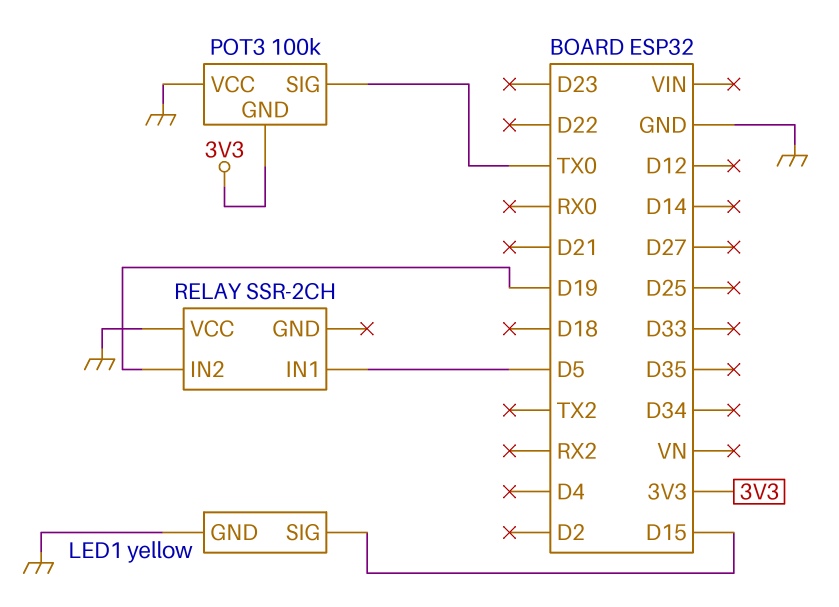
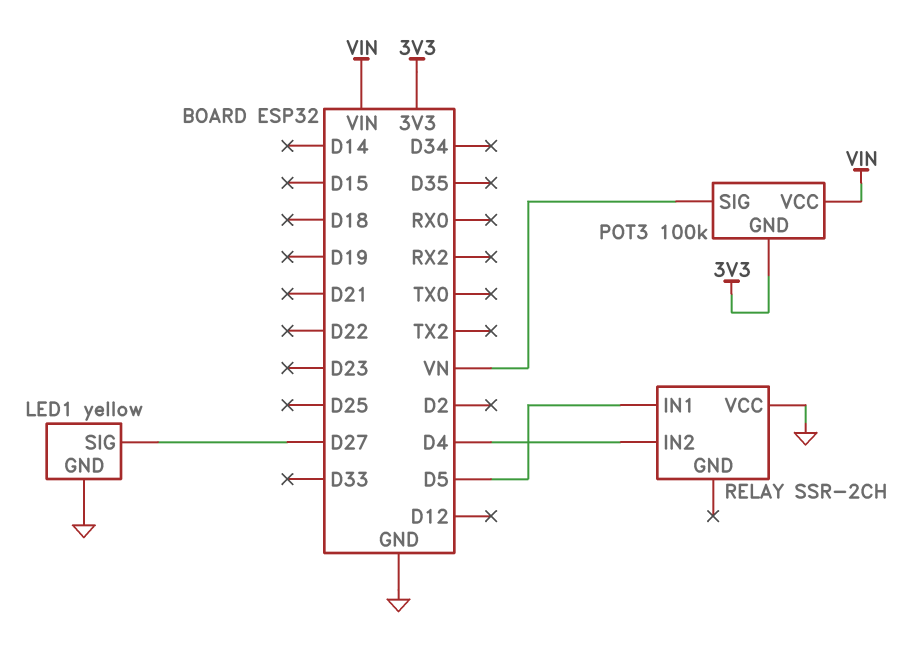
LED1 pin SIG: D15 -> D27
POT3 pin SIG: TX0 -> VN
POT3 pin VCC: GND -> VIN
RELAY pin IN2: D19 -> D4

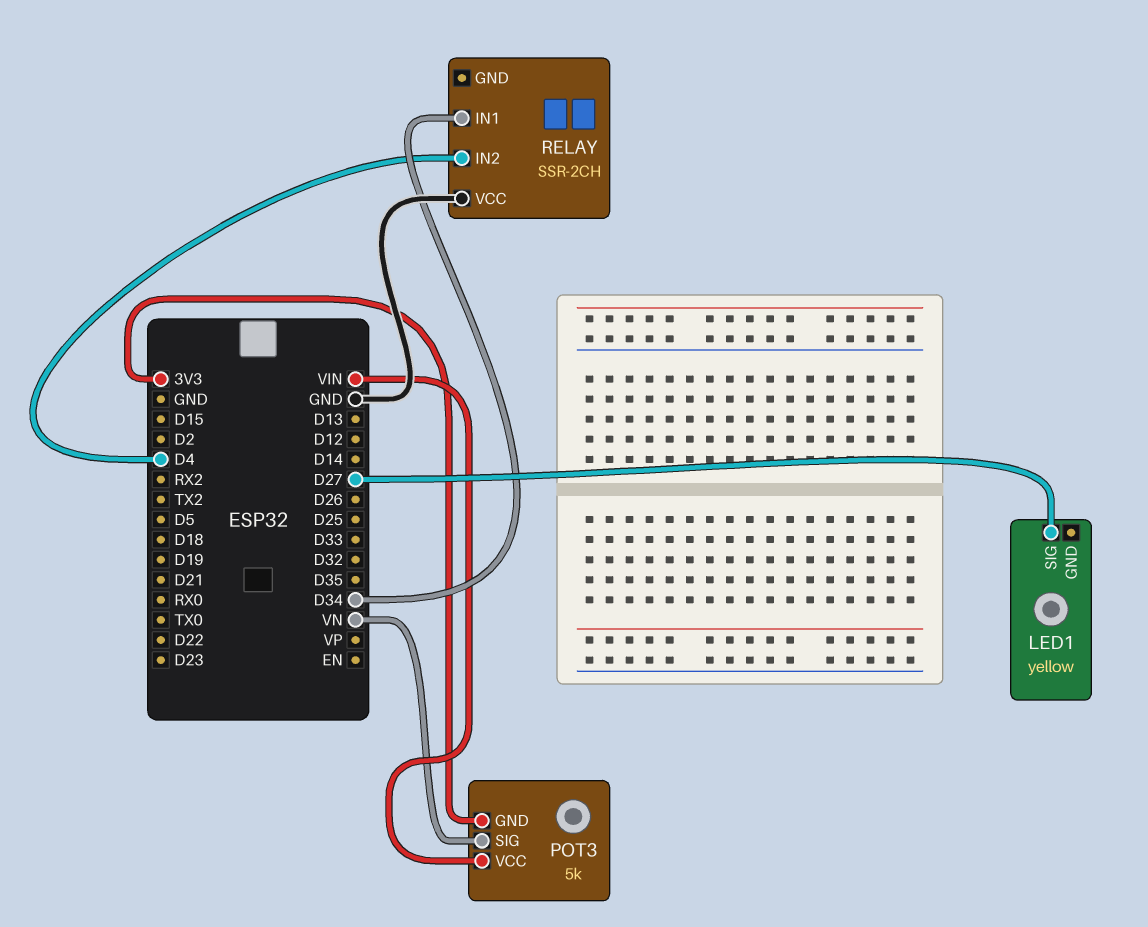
LED1 pin GND: GND -> none
POT3: 100k -> 5k
RELAY pin IN1: D5 -> D34

